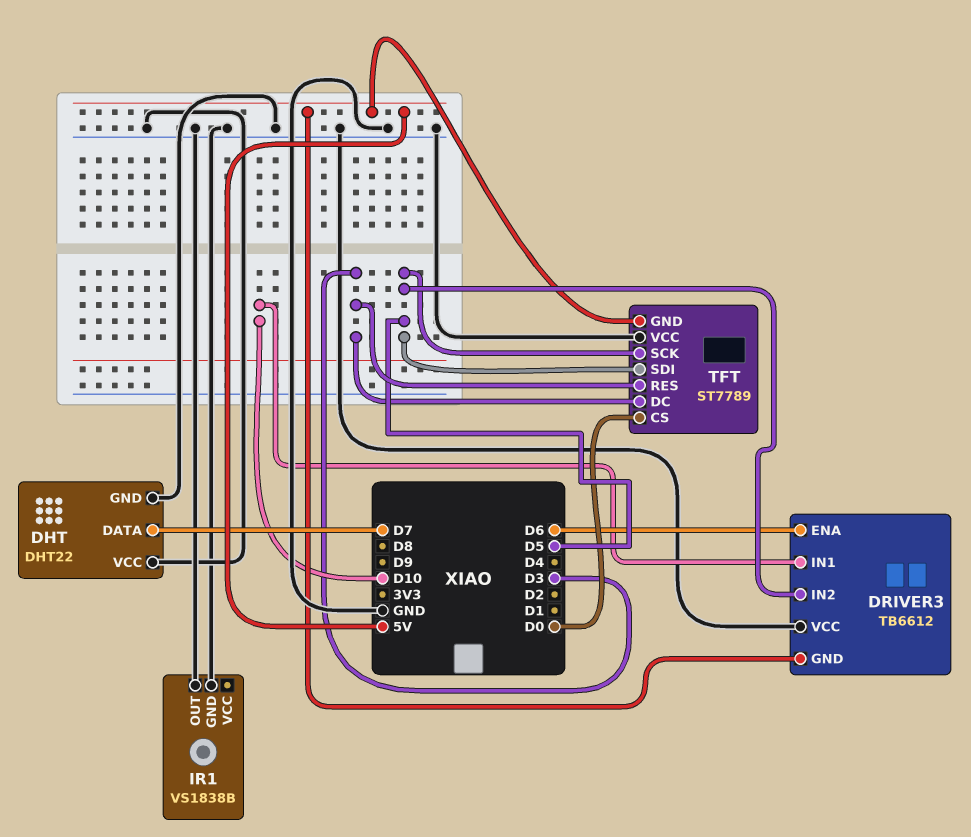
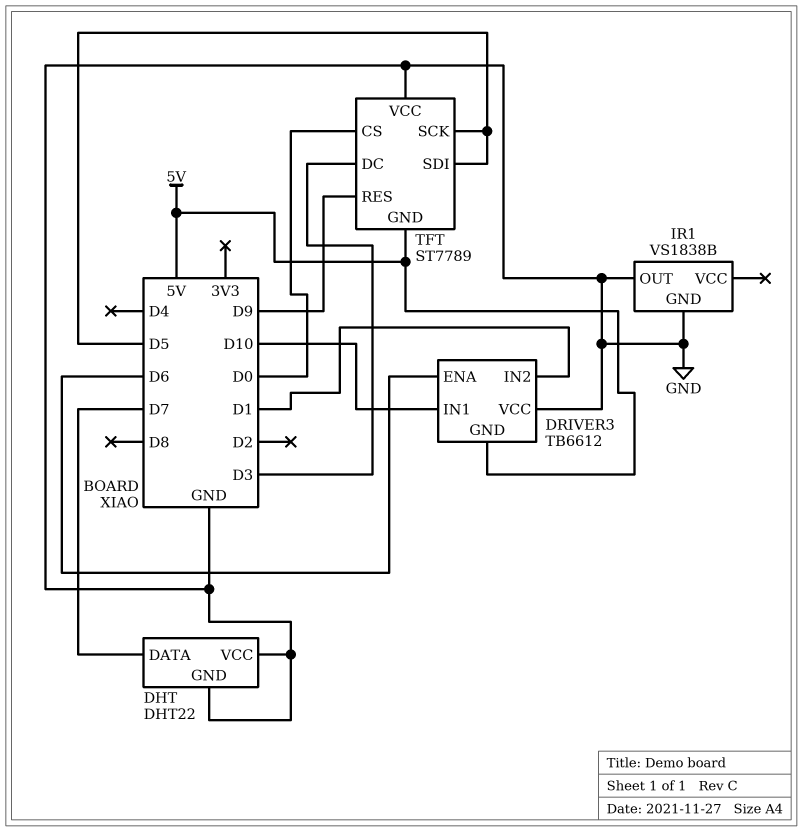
DRIVER3 pin IN2: D5 -> D1
TFT pin RES: D3 -> D9

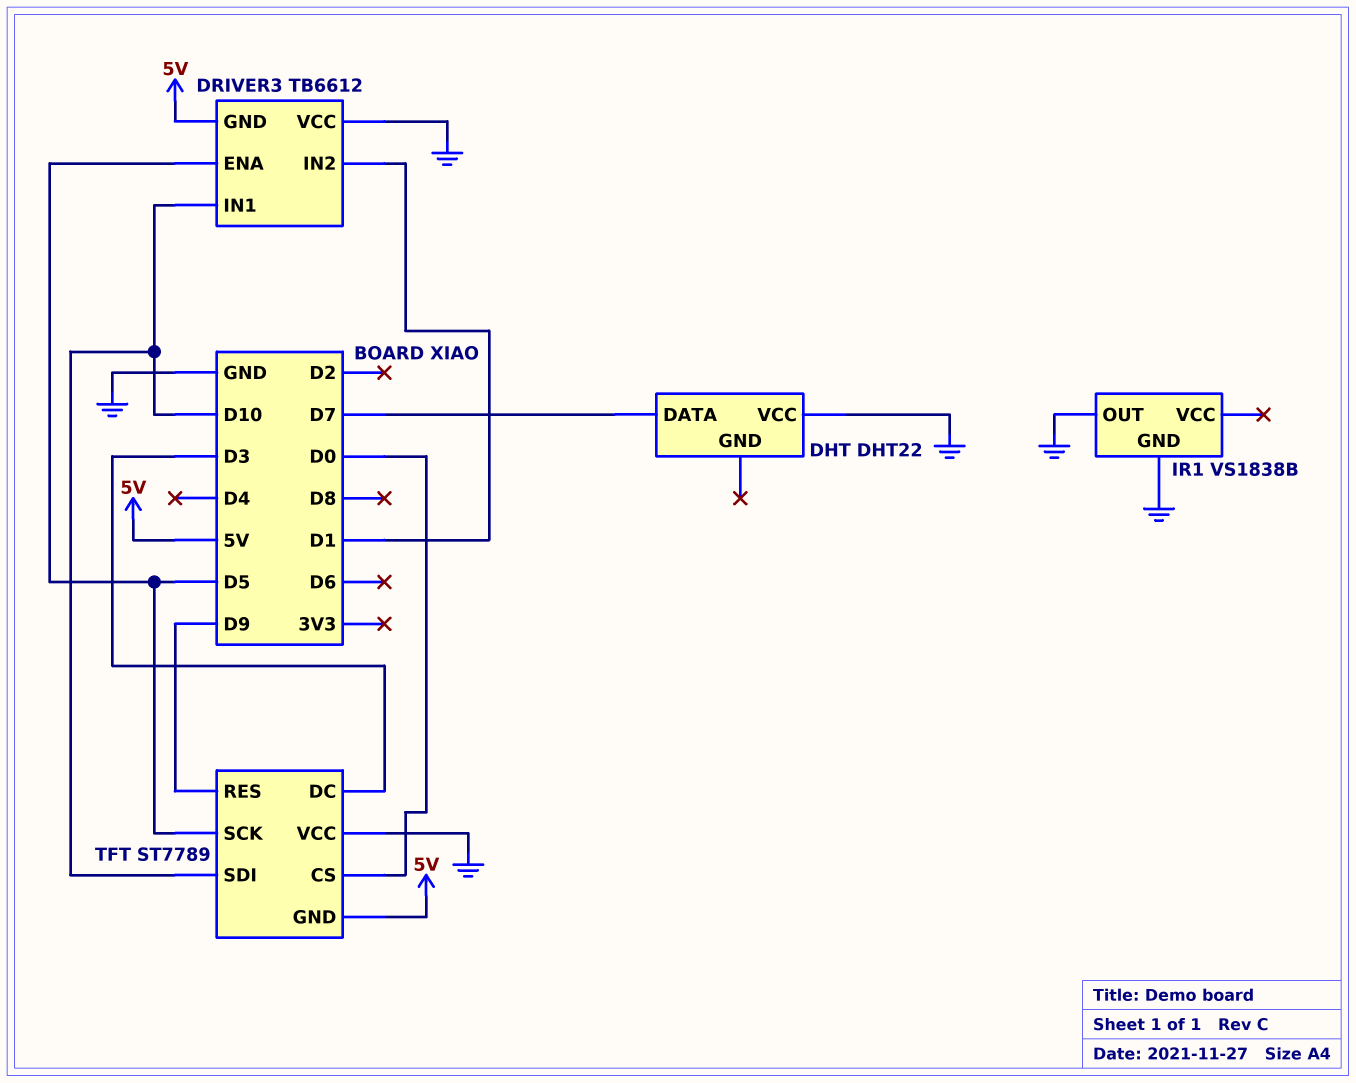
DHT pin GND: GND -> none
DRIVER3 pin ENA: D6 -> D5
TFT pin SDI: D5 -> D10

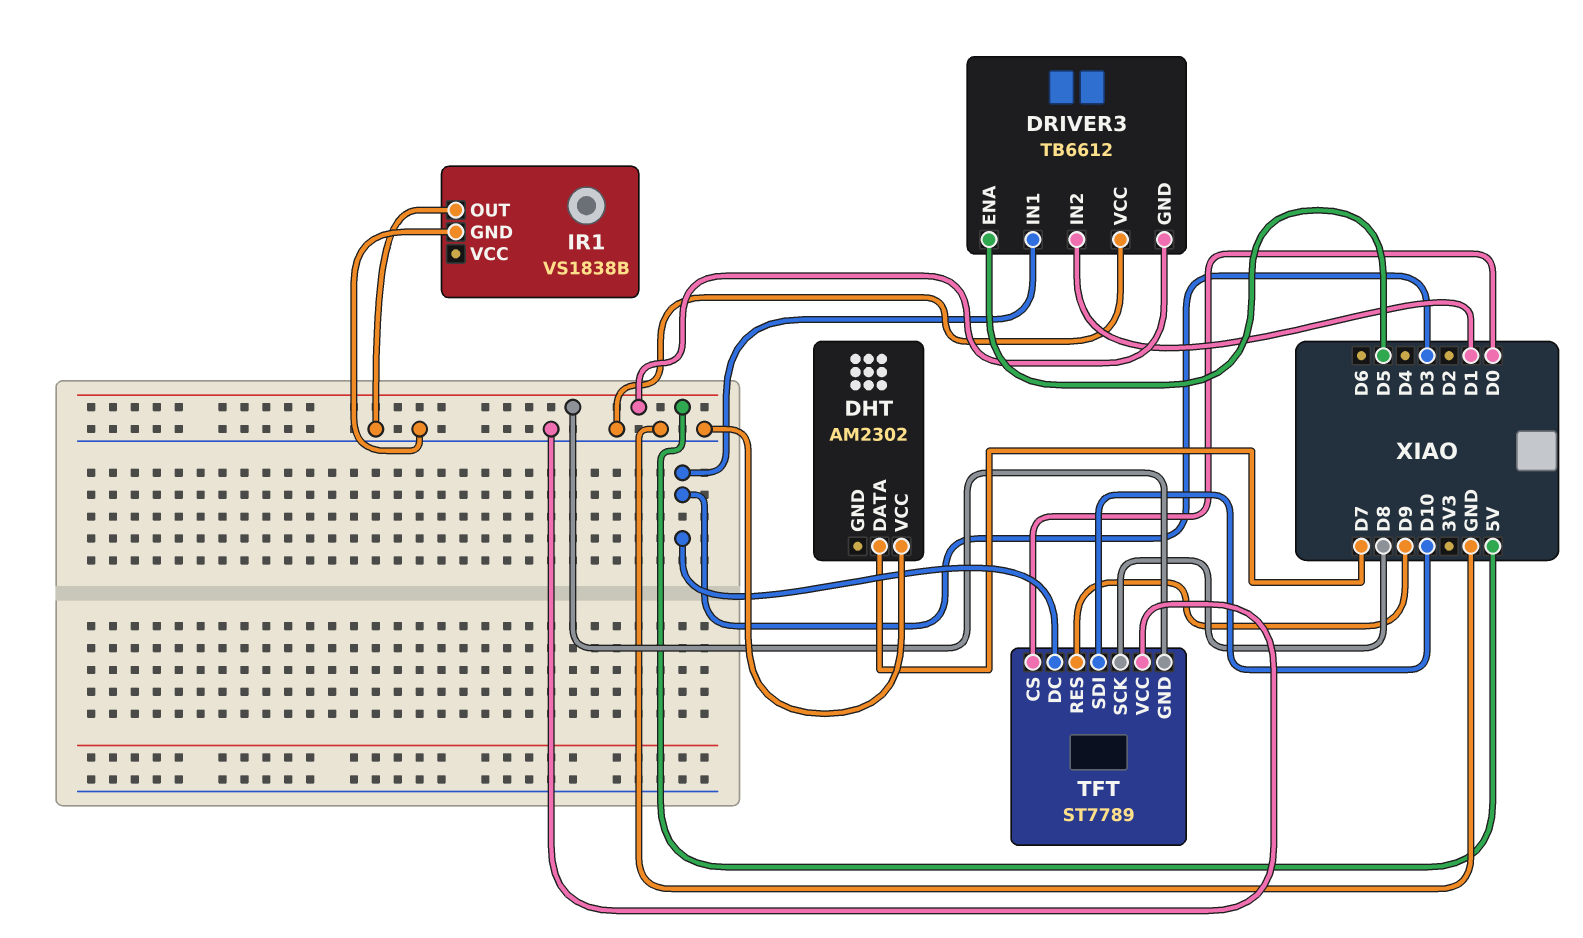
DHT: DHT22 -> AM2302
DRIVER3 pin IN1: D10 -> D3
TFT pin SCK: D5 -> D8

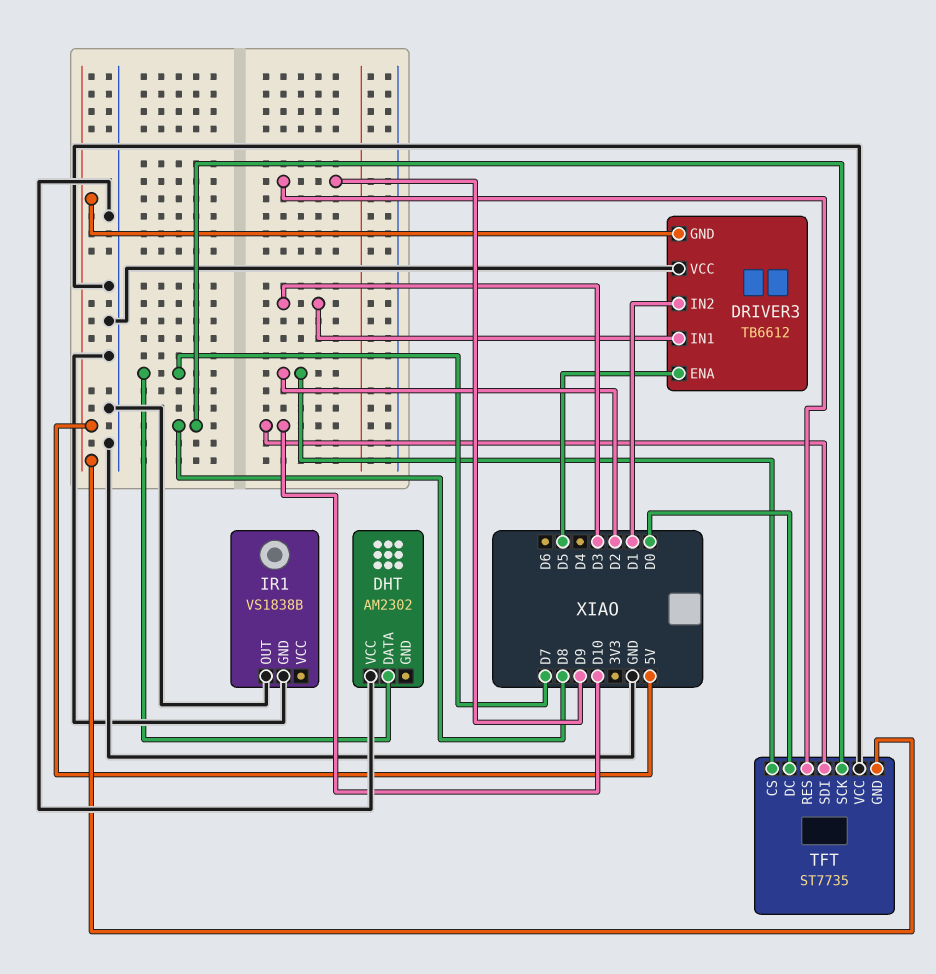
TFT: ST7789 -> ST7735
TFT pin CS: D0 -> D2
TFT pin DC: D3 -> D0

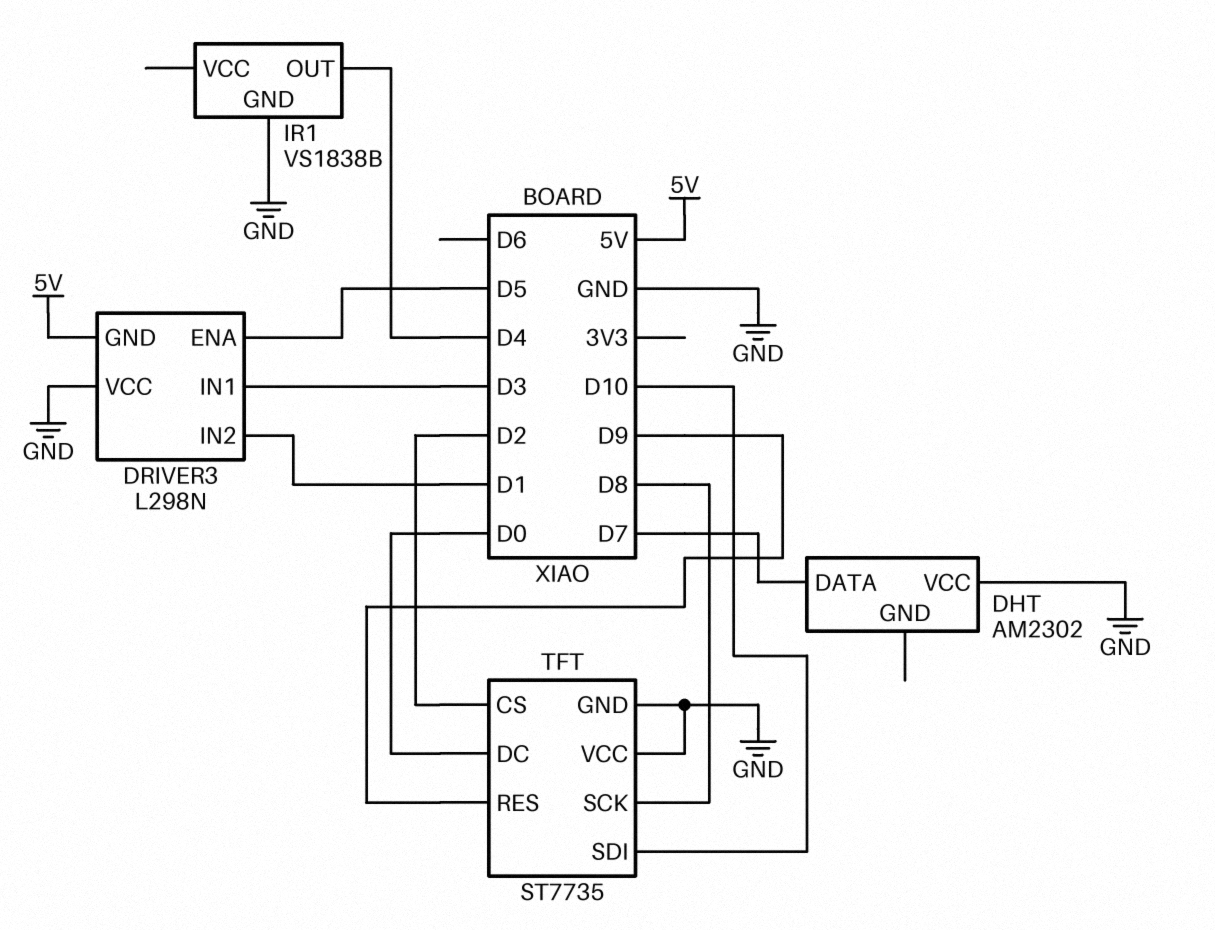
DRIVER3: TB6612 -> L298N
IR1 pin OUT: GND -> D4
TFT pin GND: 5V -> GND

